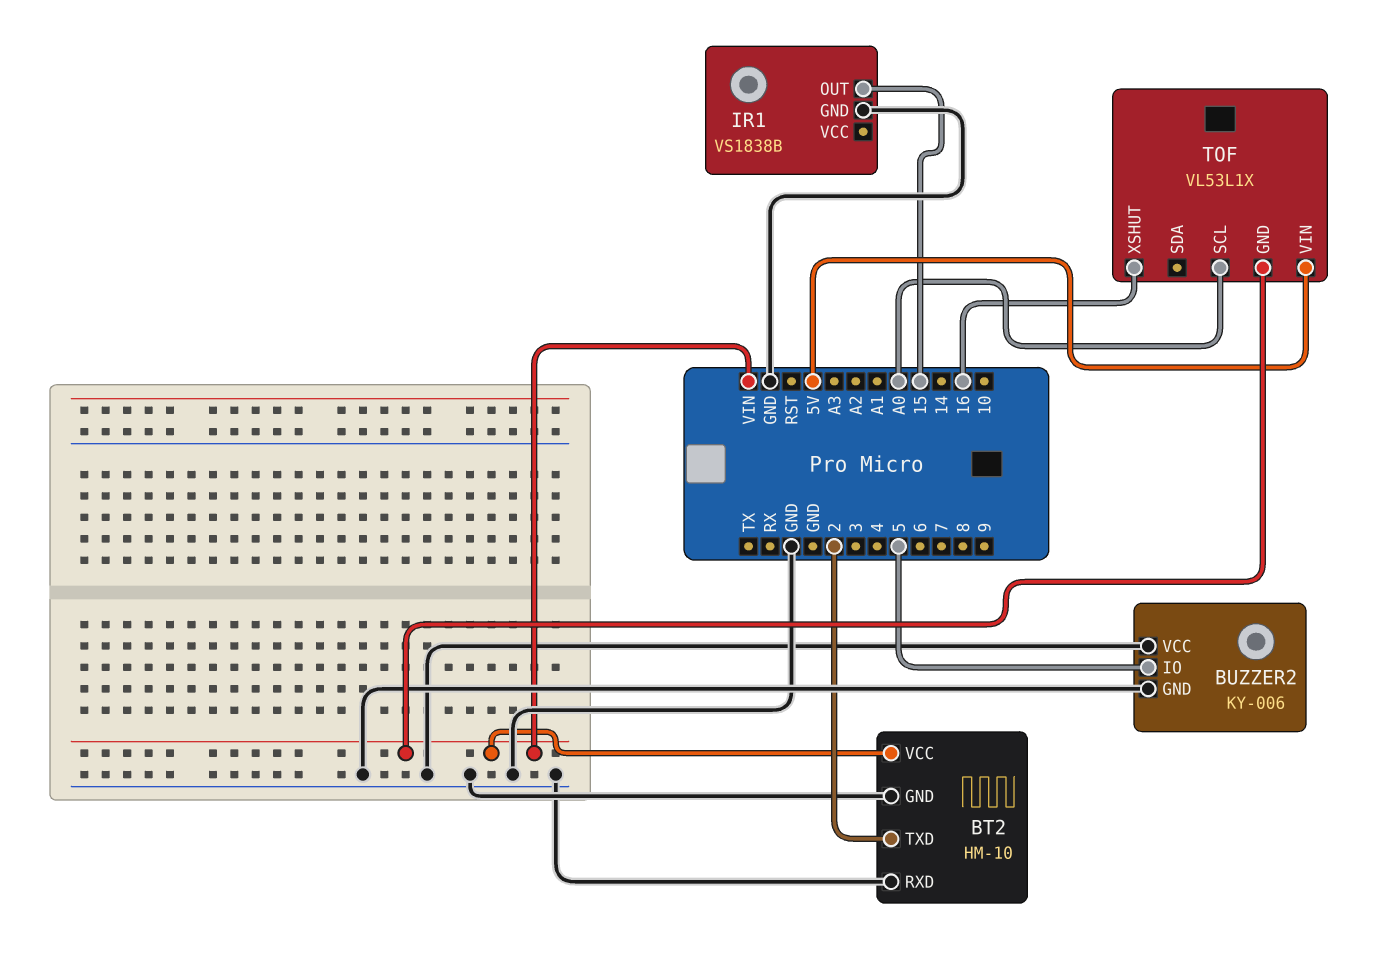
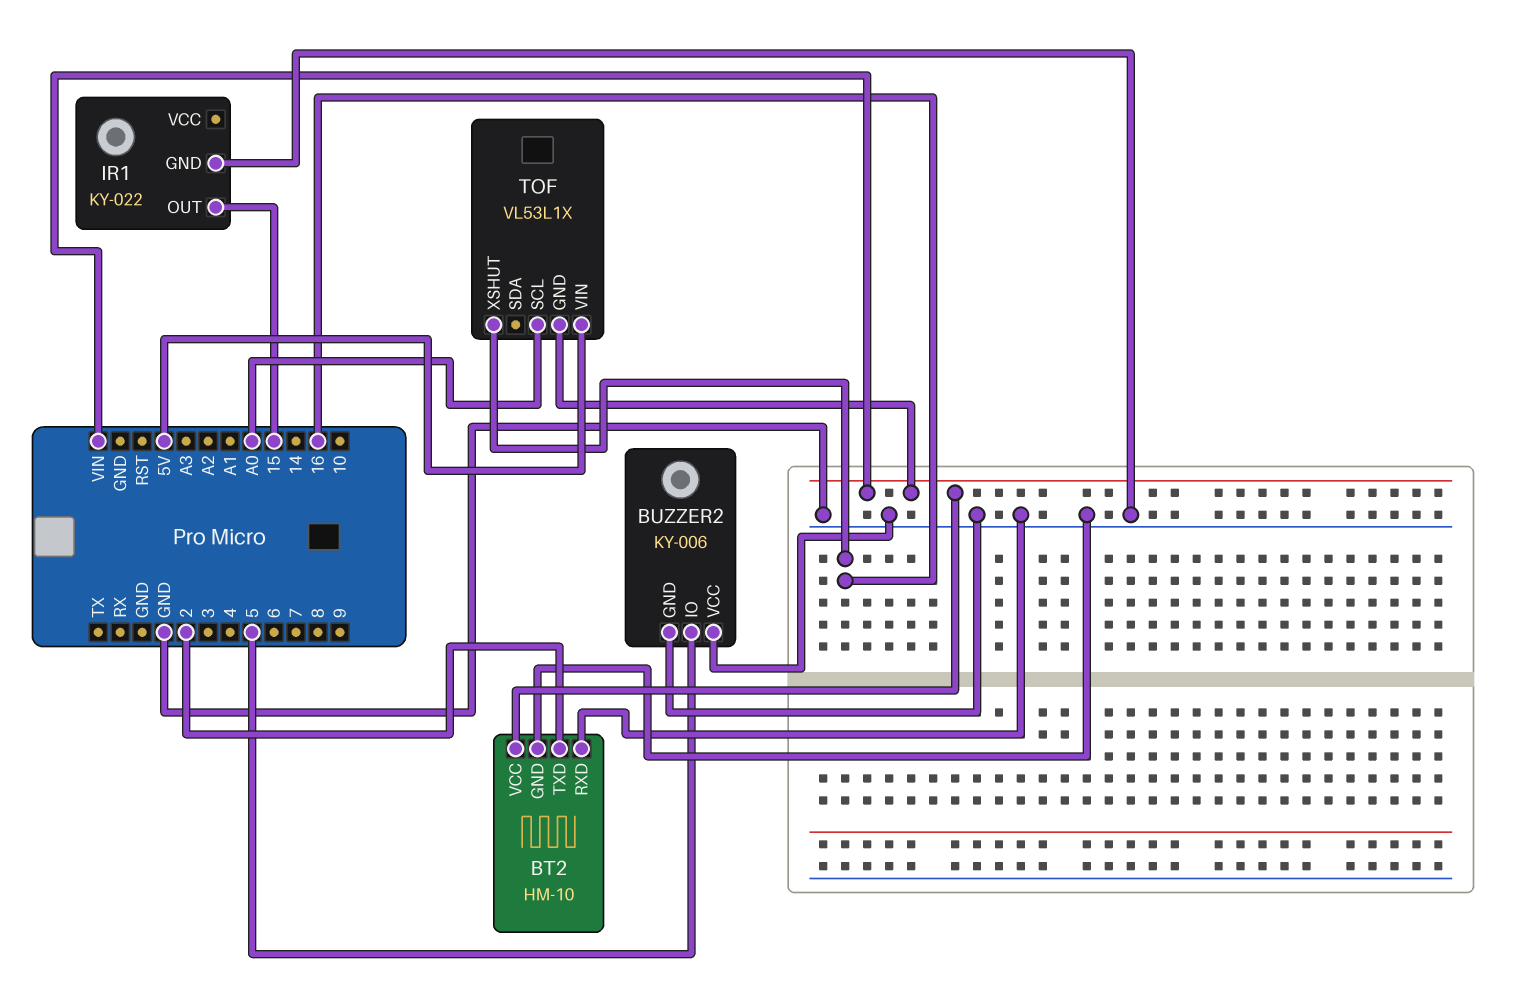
IR1: VS1838B -> KY-022

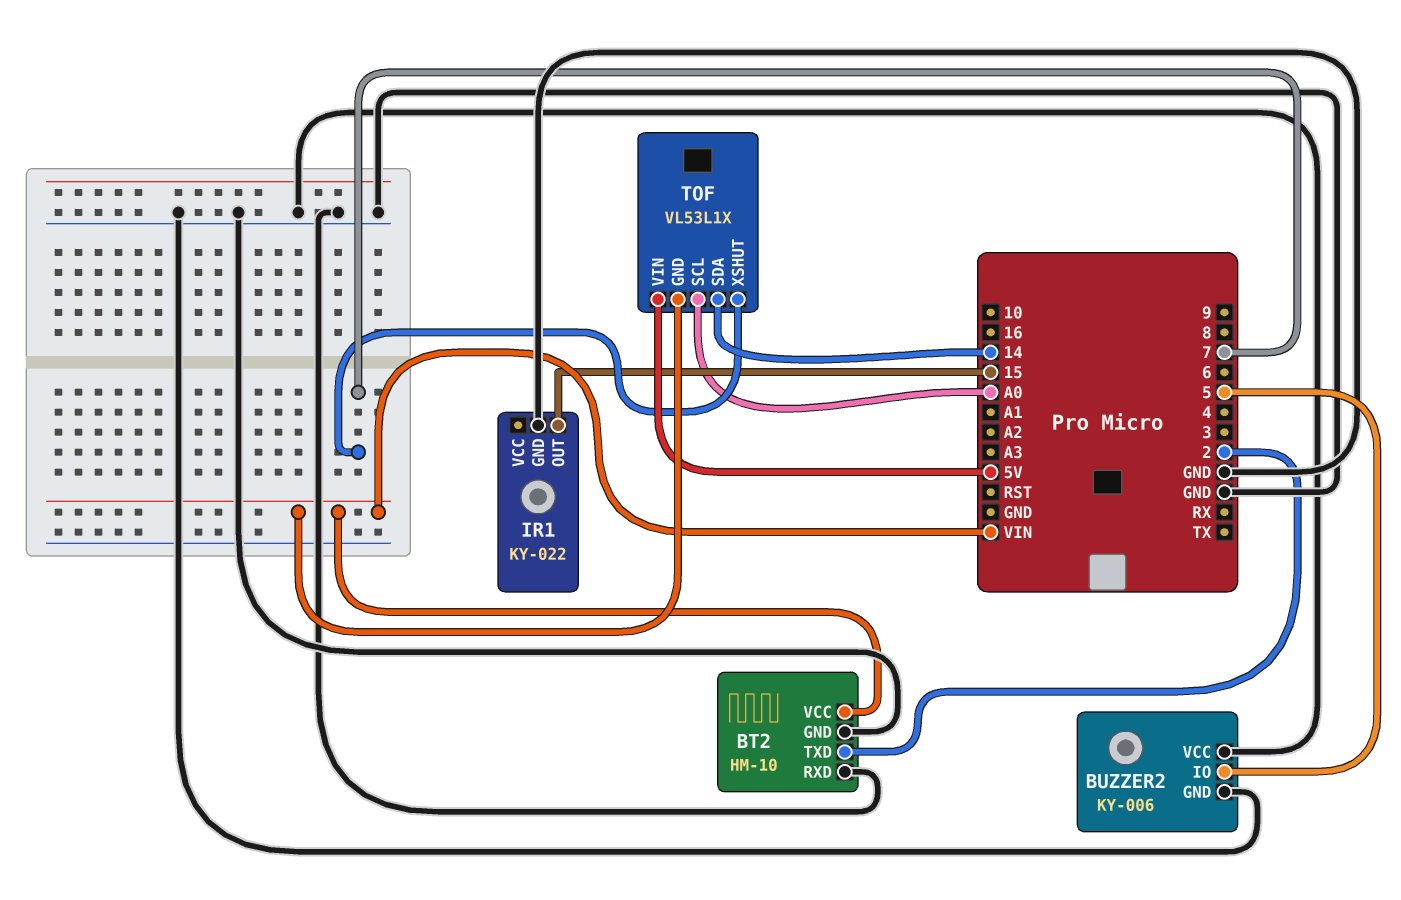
TOF pin SDA: none -> 14
TOF pin XSHUT: 16 -> 7

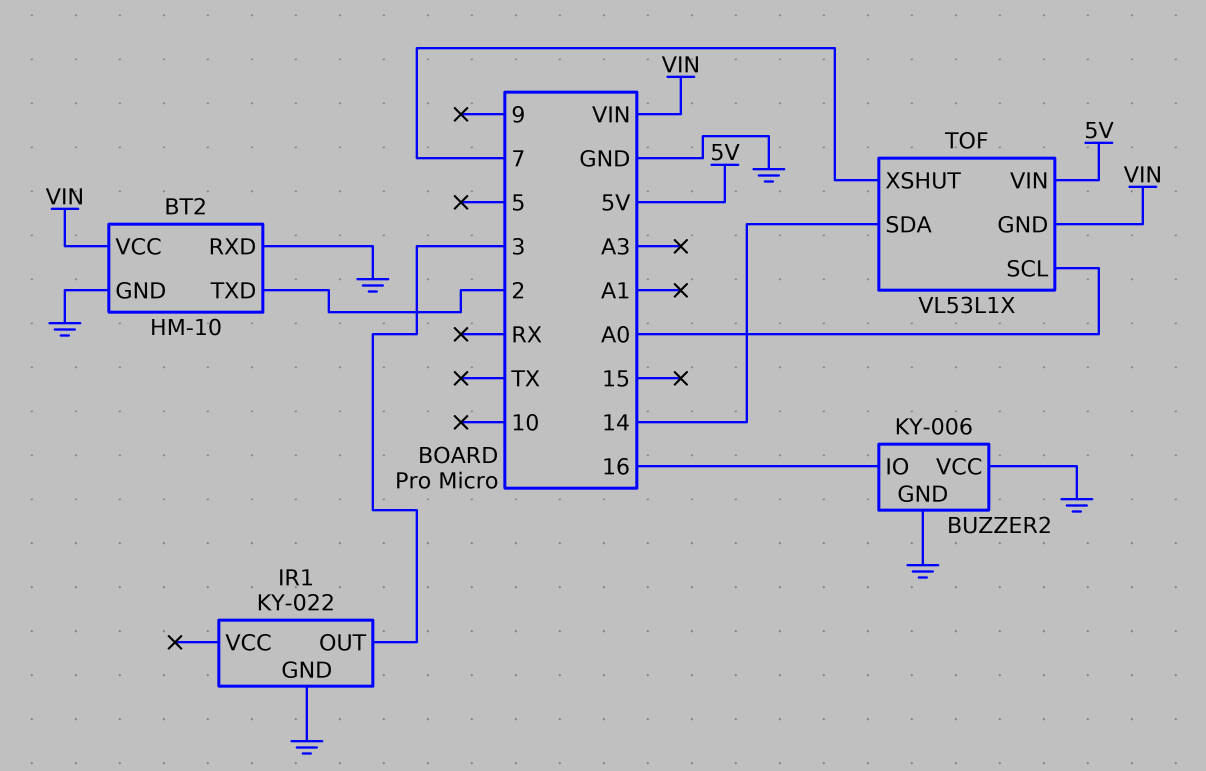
BUZZER2 pin IO: 5 -> 16
IR1 pin OUT: 15 -> 3

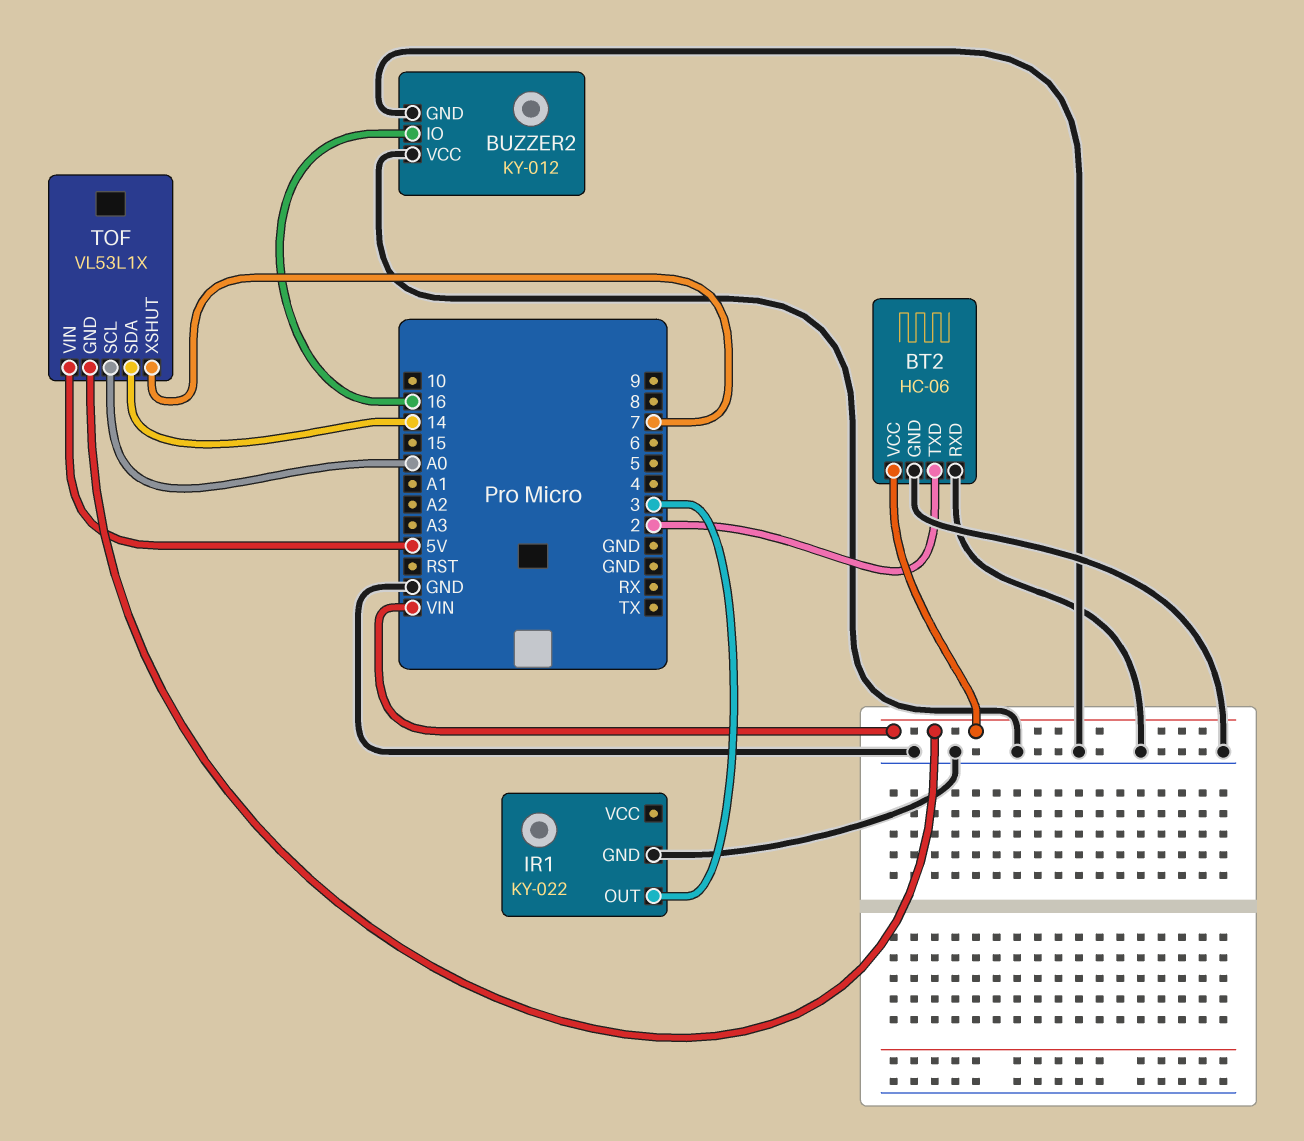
BT2: HM-10 -> HC-06
BUZZER2: KY-006 -> KY-012

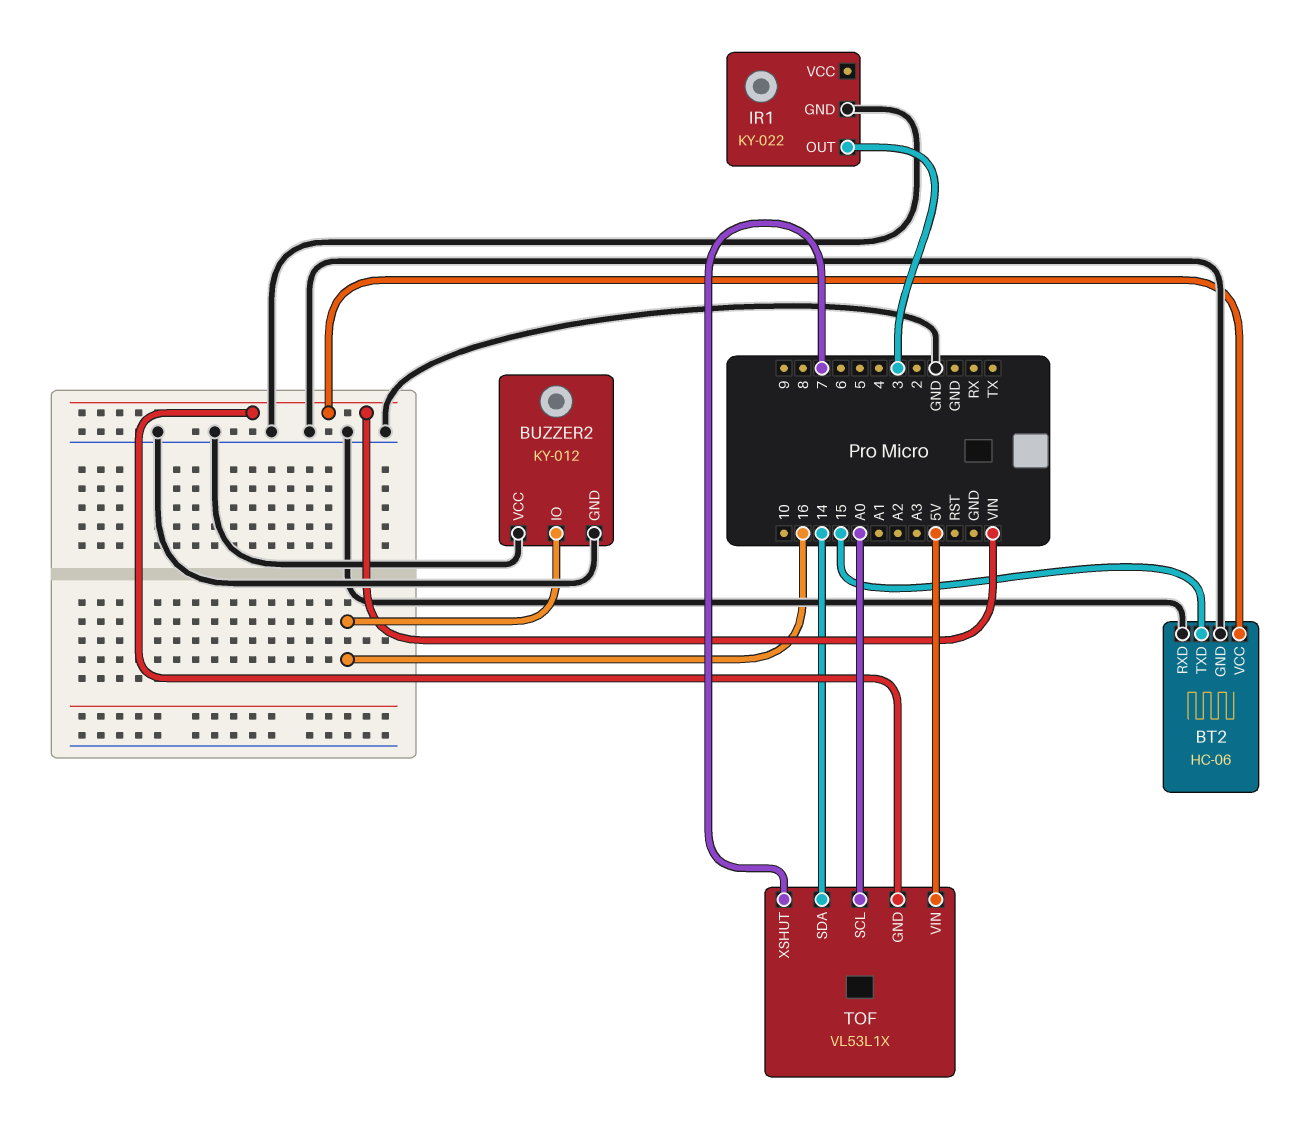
BT2 pin TXD: 2 -> 15

